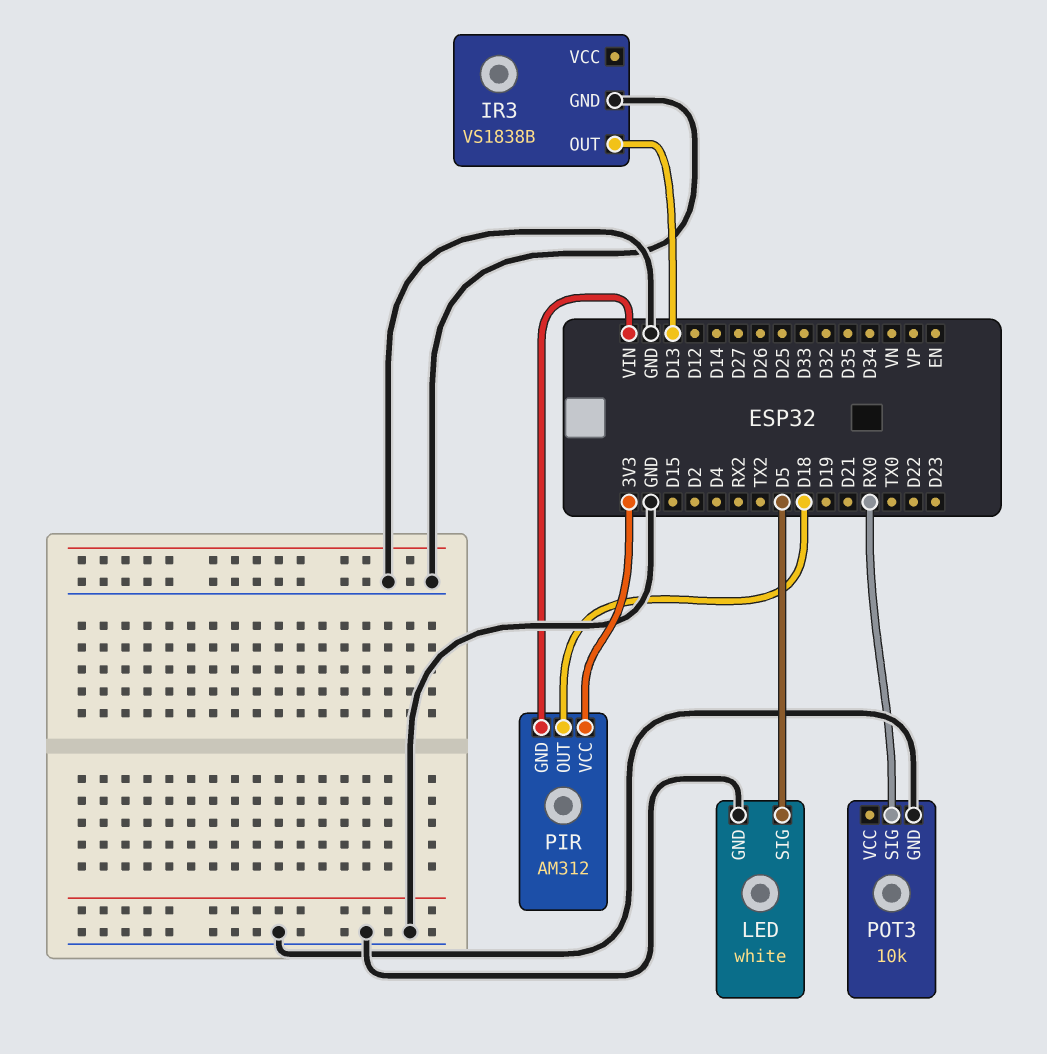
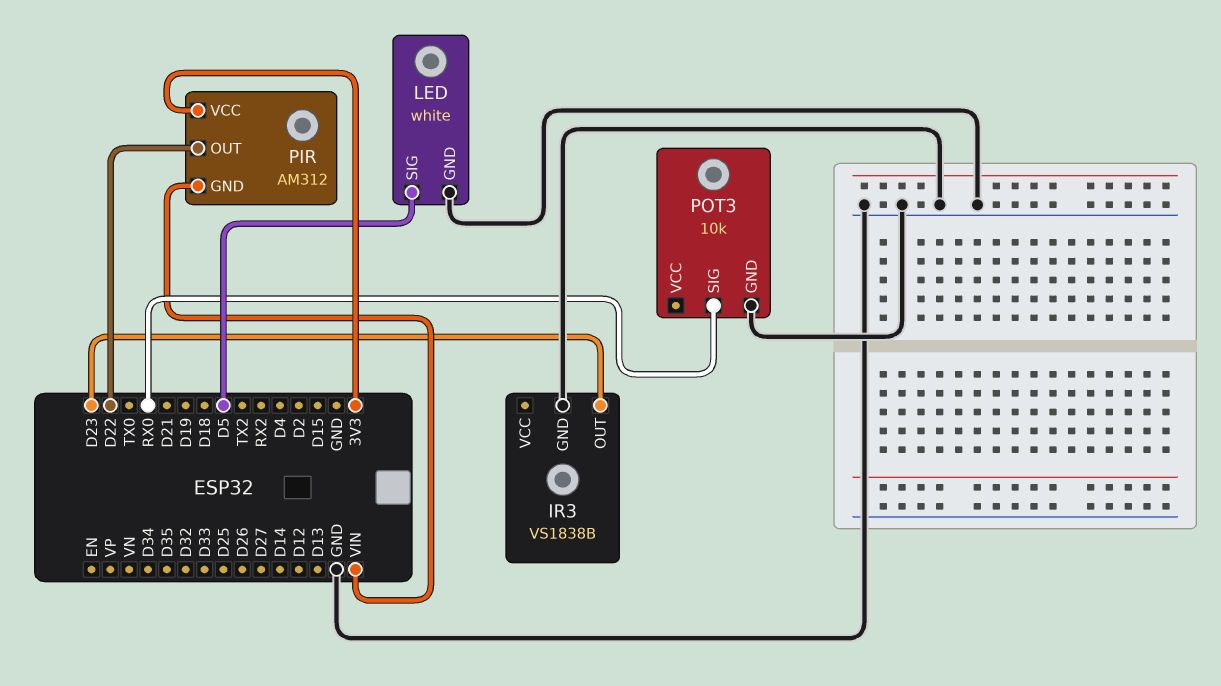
IR3 pin OUT: D13 -> D23
PIR pin OUT: D18 -> D22

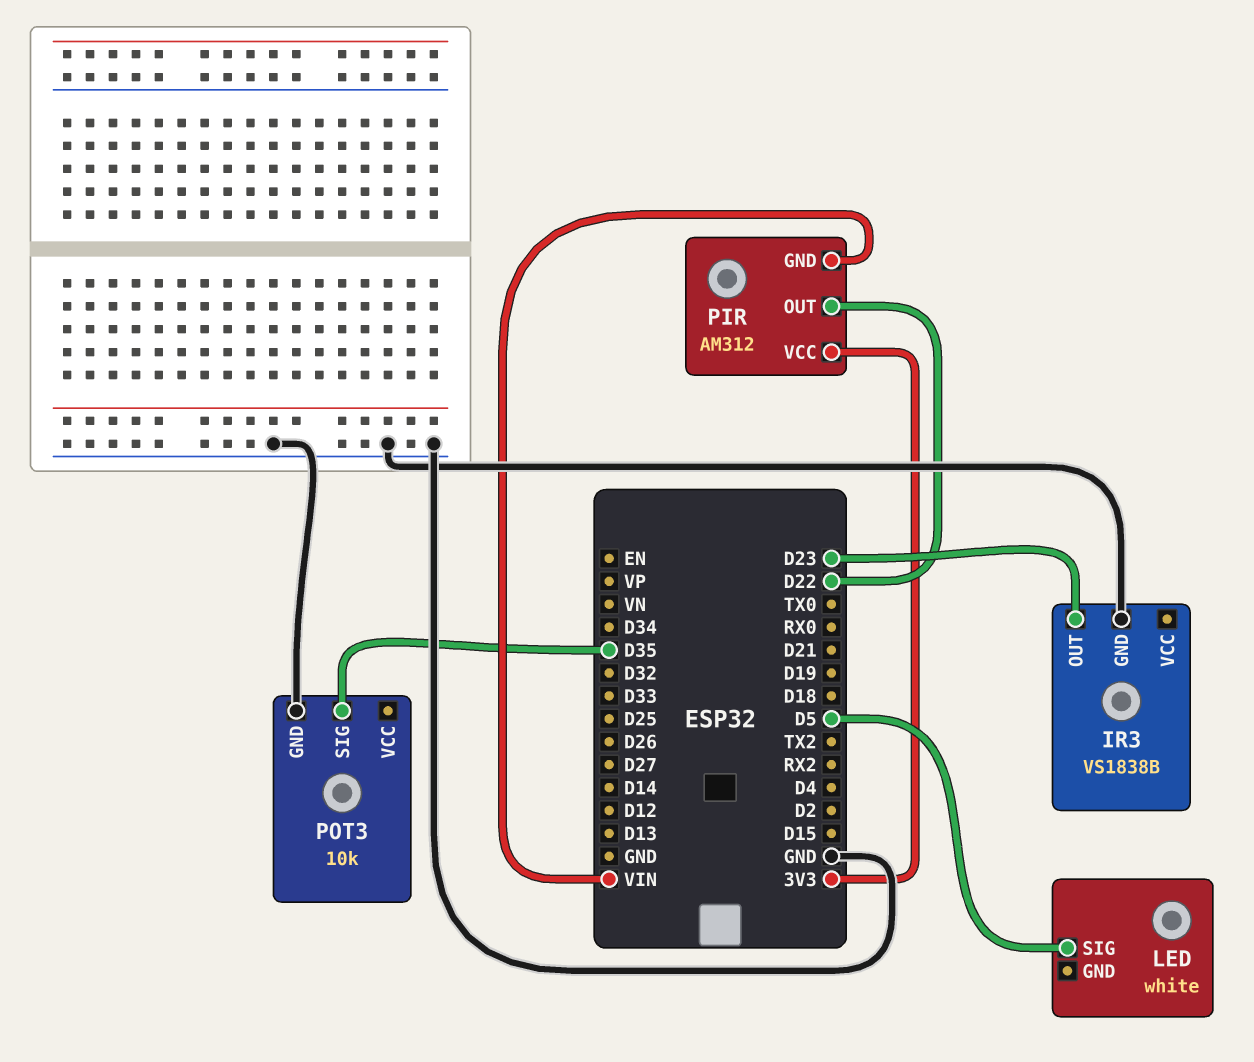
LED pin GND: GND -> none
POT3 pin SIG: RX0 -> D35

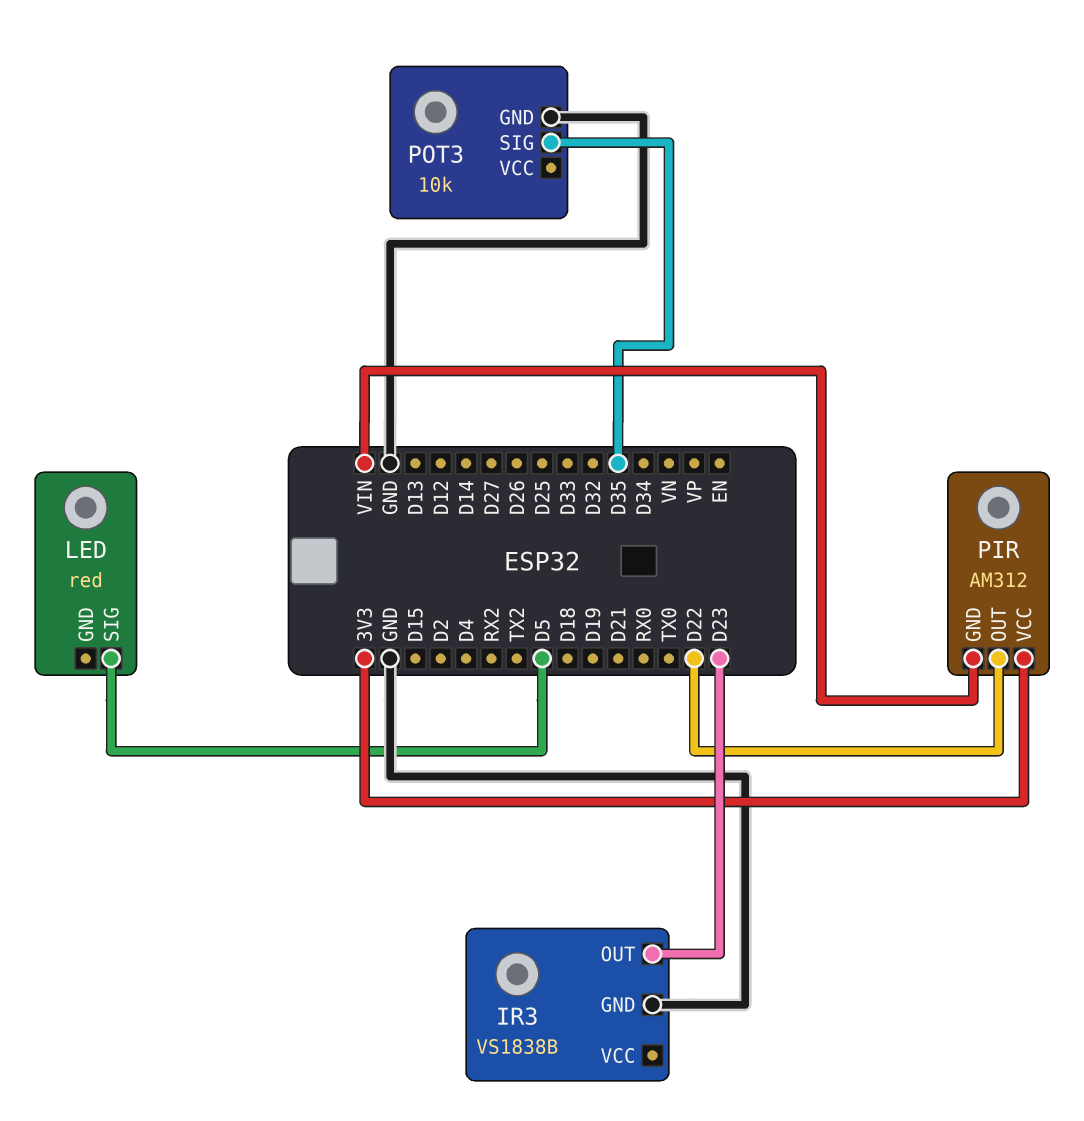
LED: white -> red

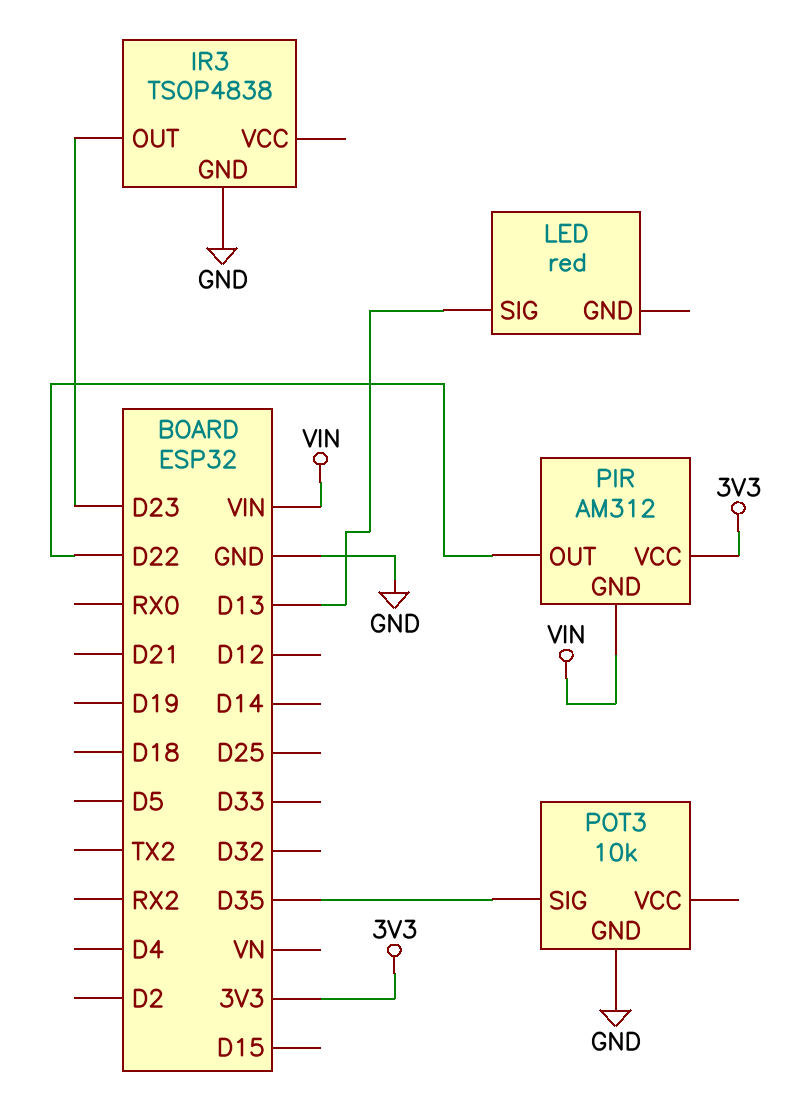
IR3: VS1838B -> TSOP4838
LED pin SIG: D5 -> D13

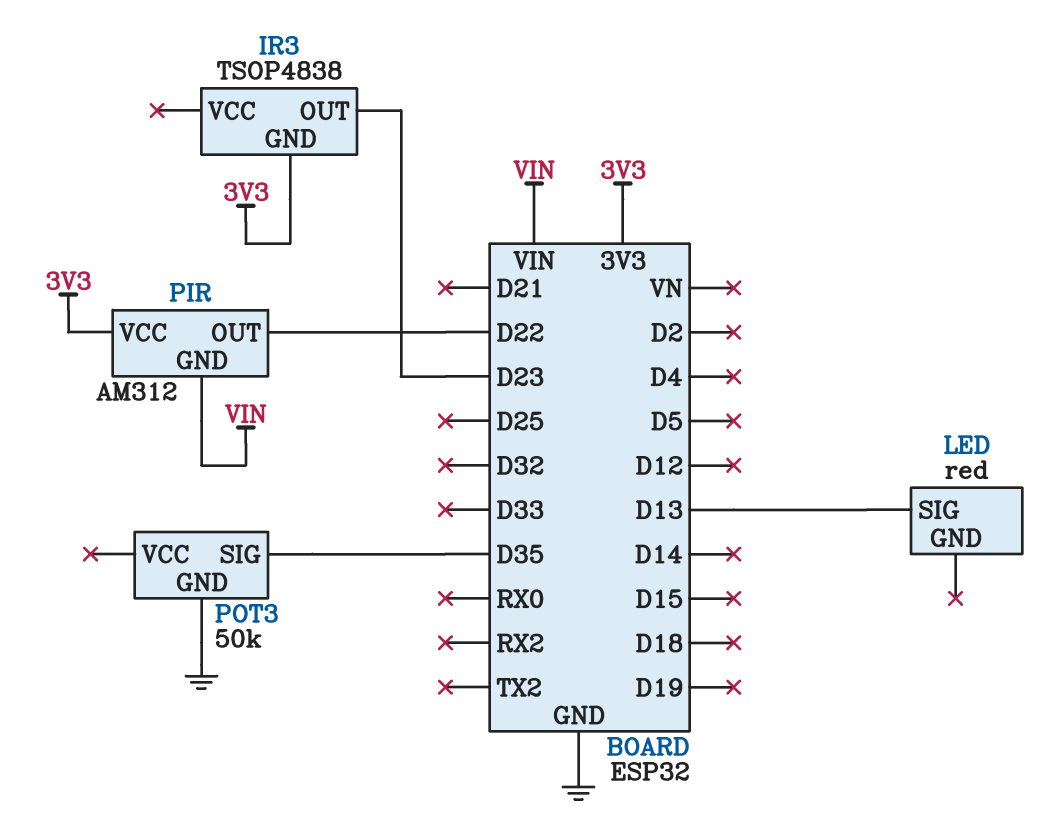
IR3 pin GND: GND -> 3V3
POT3: 10k -> 50k

